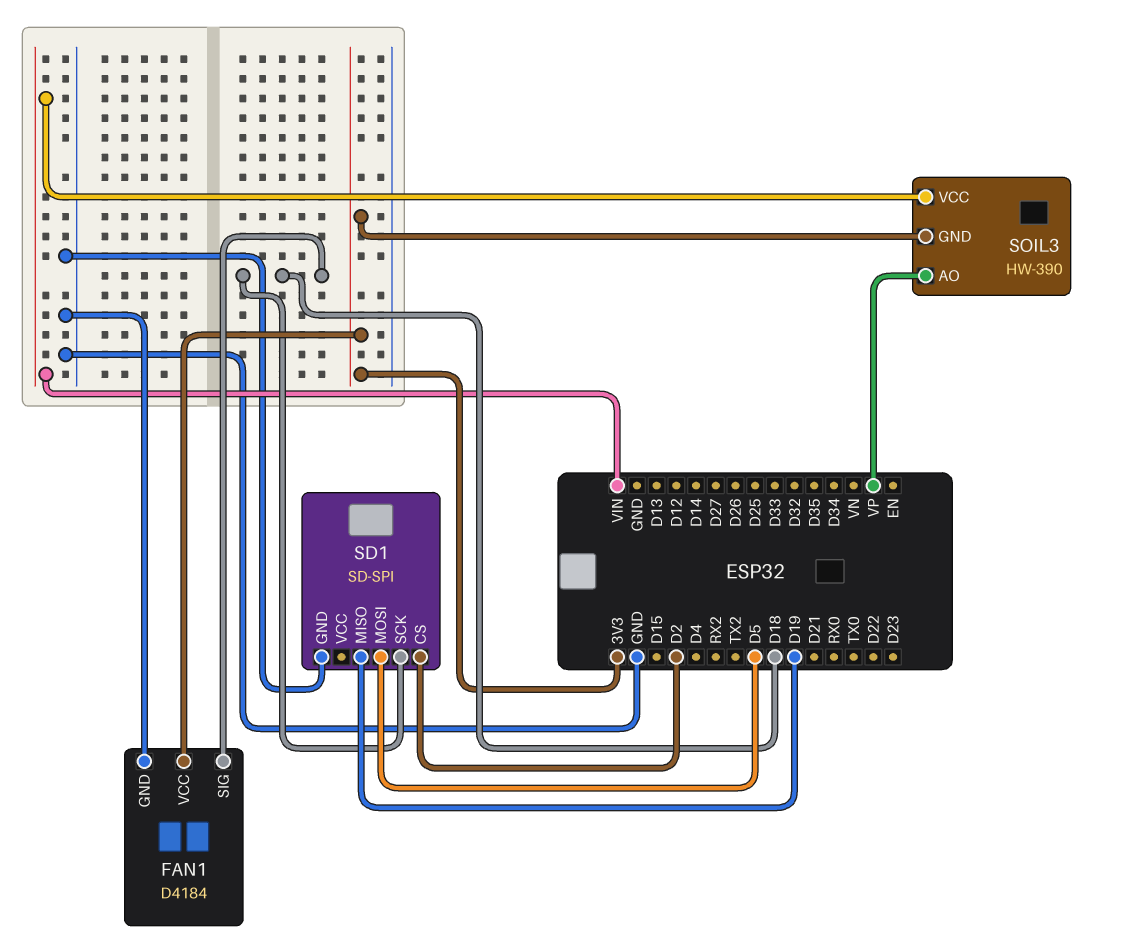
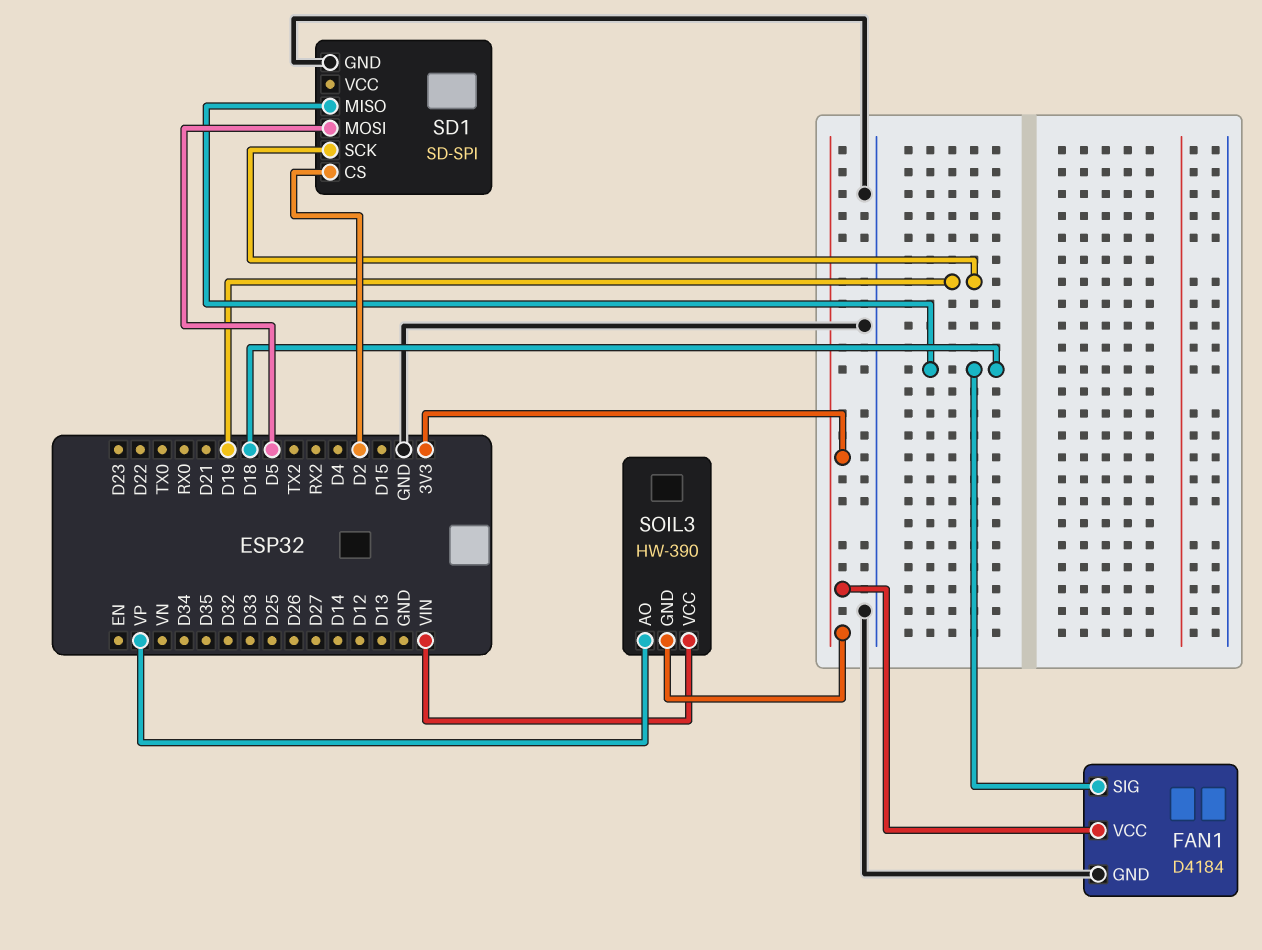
SD1 pin MISO: D19 -> D18
SD1 pin SCK: D18 -> D19

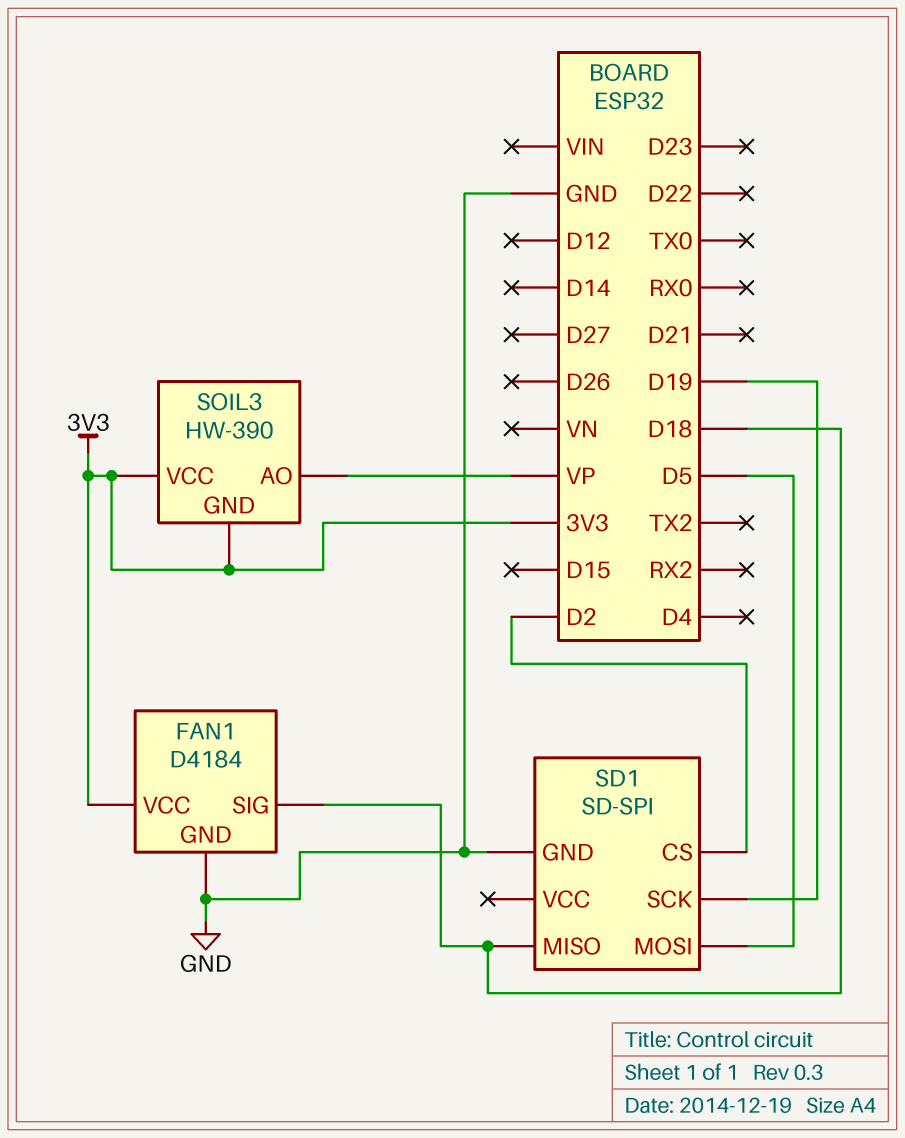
SOIL3 pin VCC: VIN -> 3V3

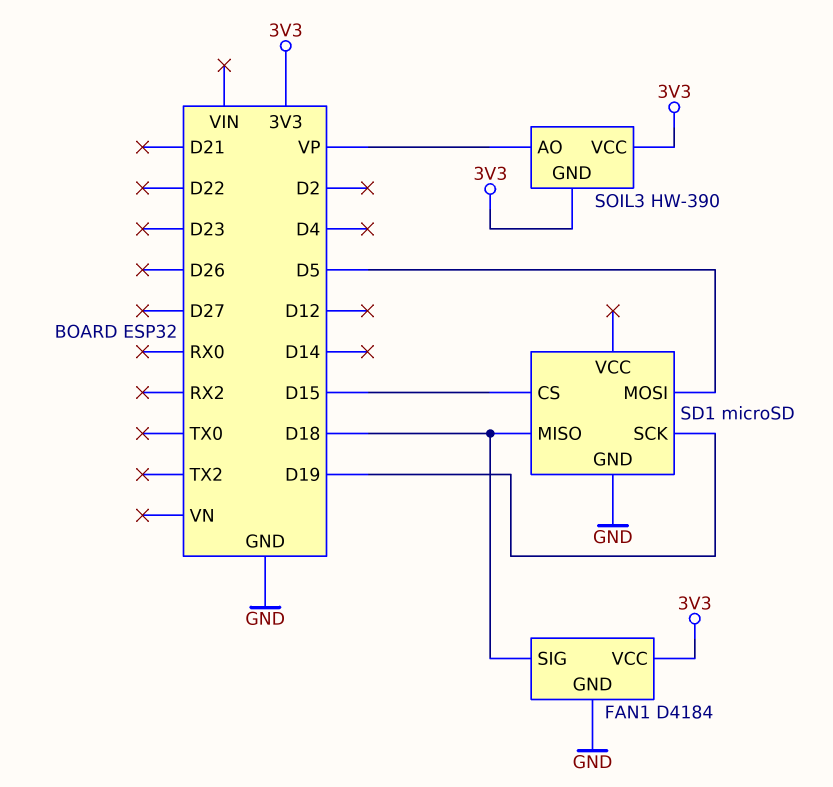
SD1: SD-SPI -> microSD
SD1 pin CS: D2 -> D15

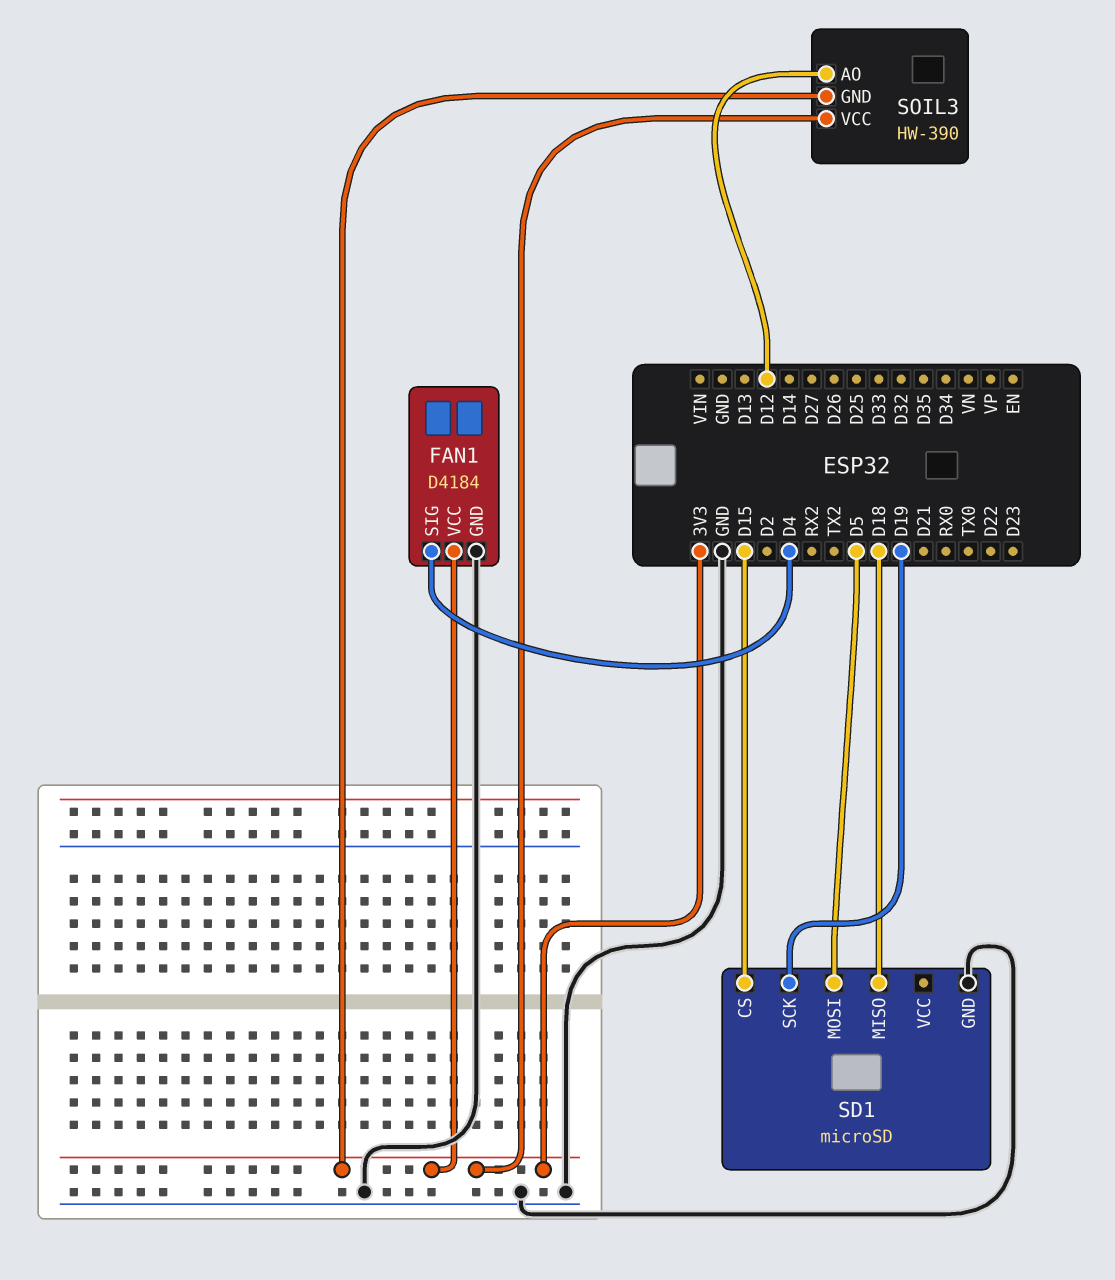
FAN1 pin SIG: D18 -> D4
SOIL3 pin AO: VP -> D12

